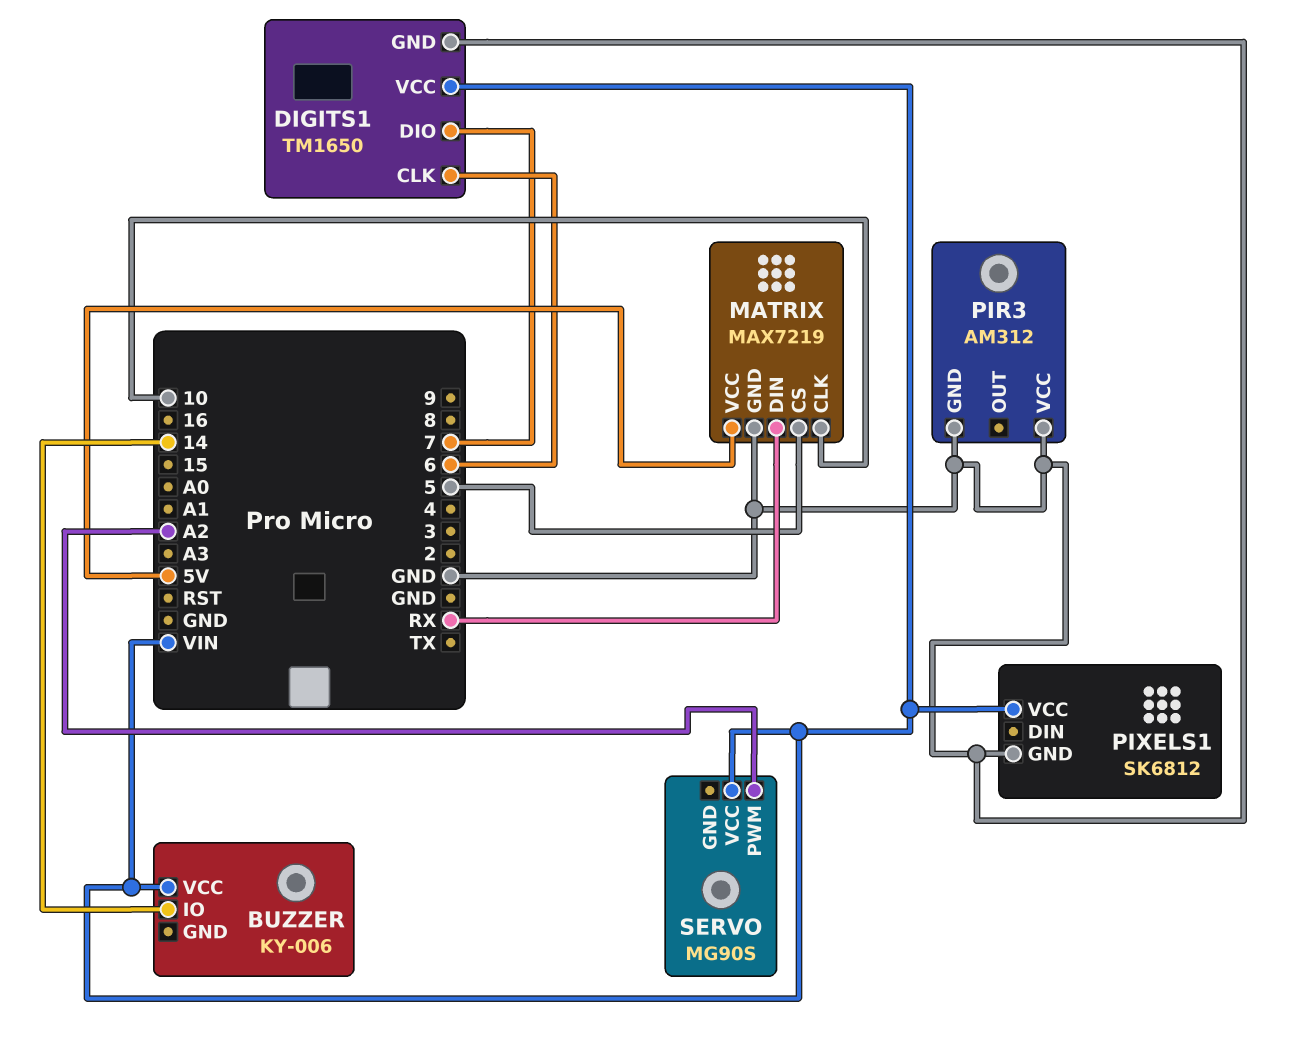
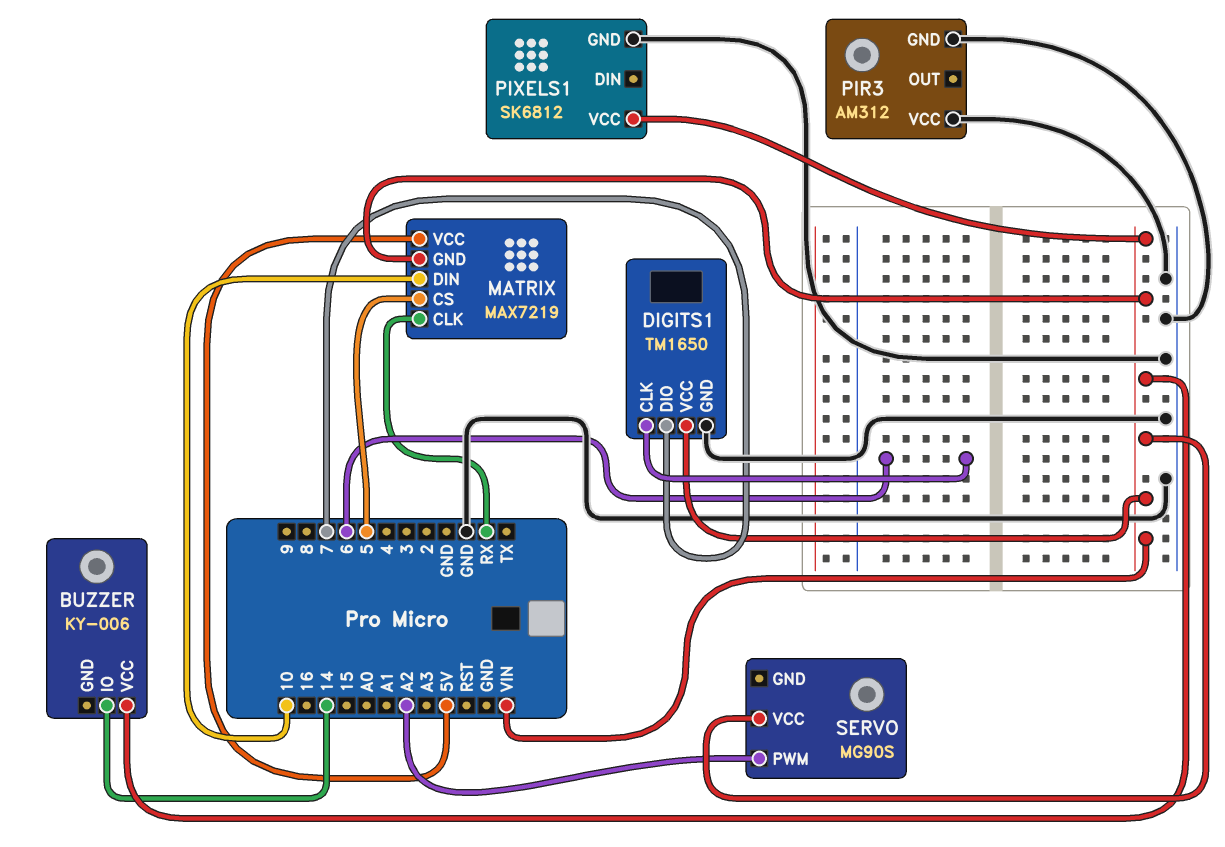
MATRIX pin CLK: 10 -> RX
MATRIX pin DIN: RX -> 10
MATRIX pin GND: GND -> VIN

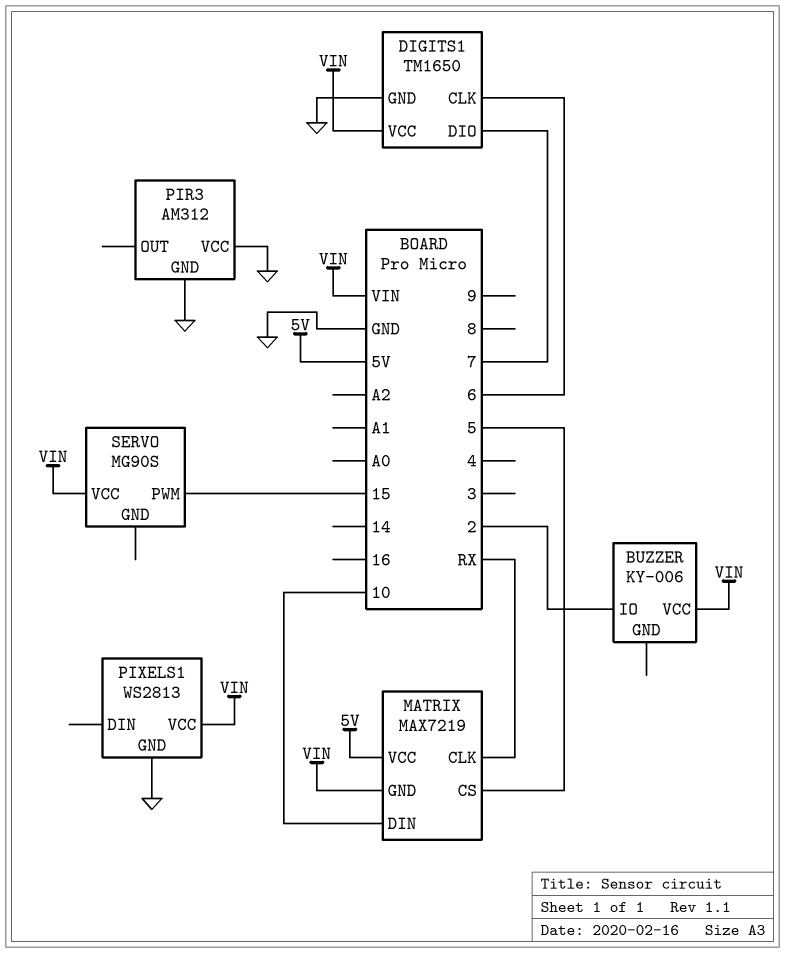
BUZZER pin IO: 14 -> 2
PIXELS1: SK6812 -> WS2813
SERVO pin PWM: A2 -> 15

